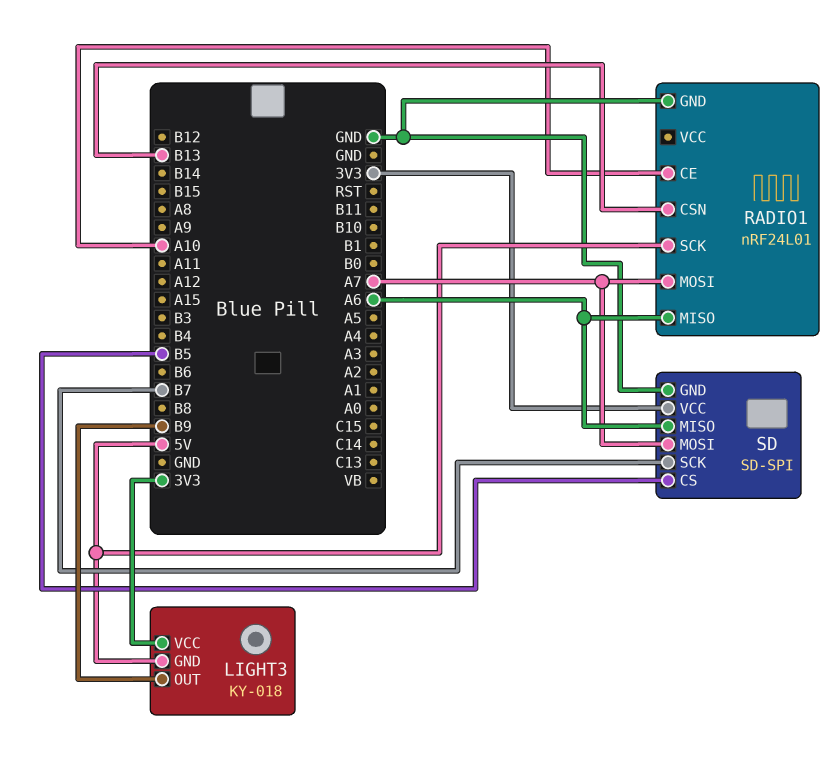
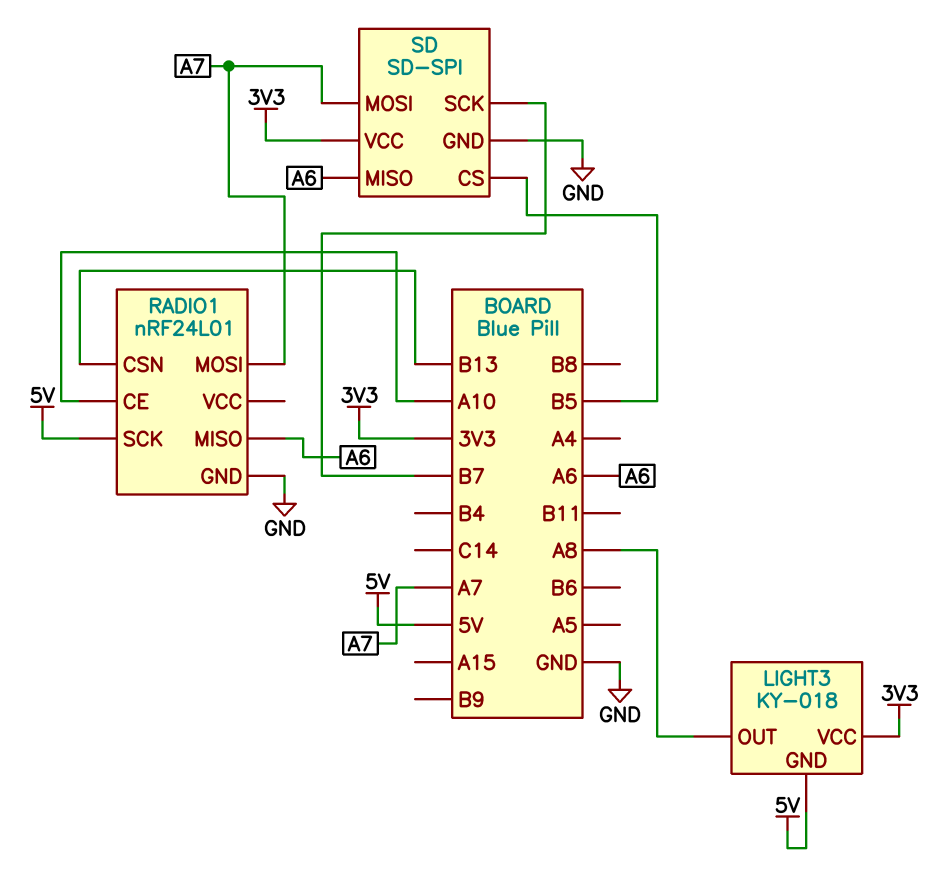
LIGHT3 pin OUT: B9 -> A8

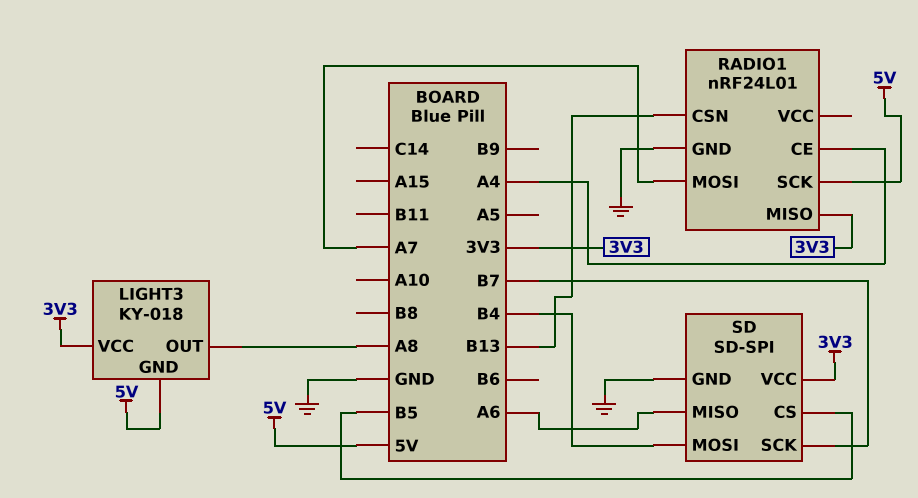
RADIO1 pin CE: A10 -> A4
RADIO1 pin MISO: A6 -> 3V3
SD pin MOSI: A7 -> B4

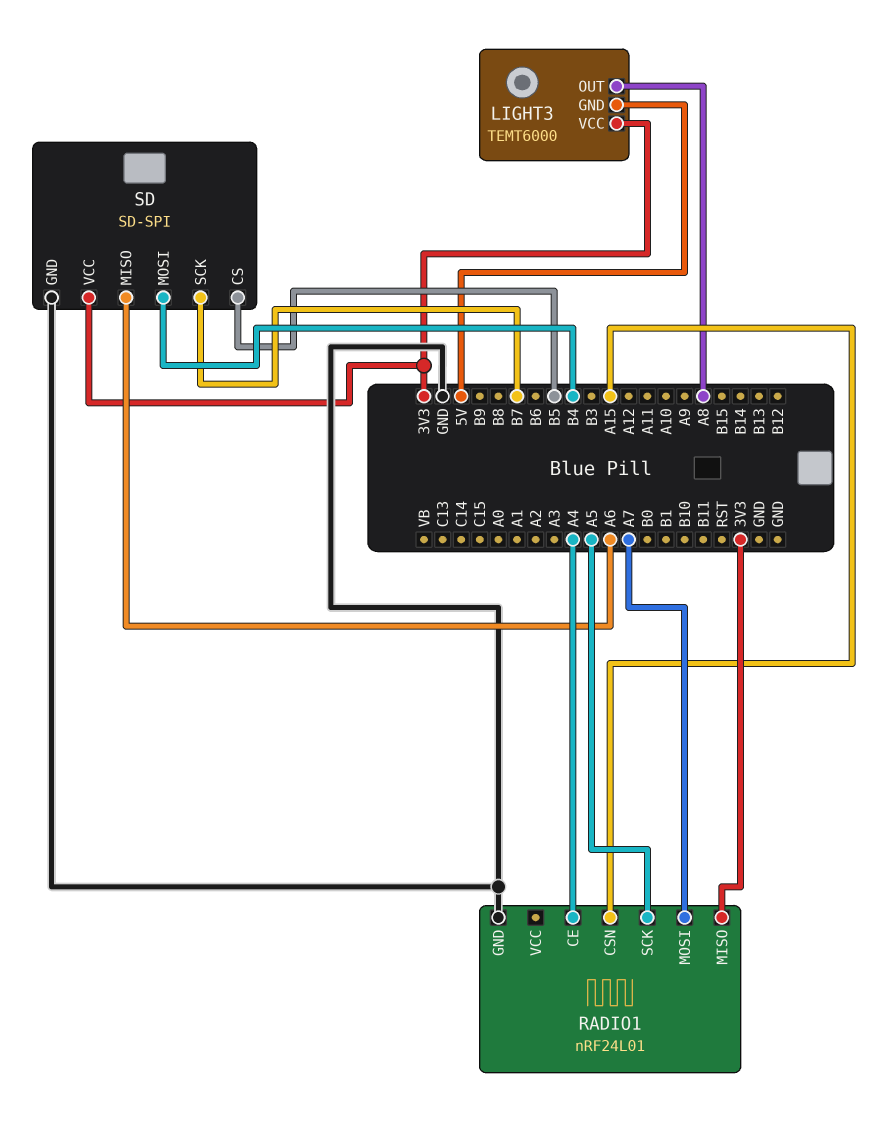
LIGHT3: KY-018 -> TEMT6000
RADIO1 pin CSN: B13 -> A15
RADIO1 pin SCK: 5V -> A5

